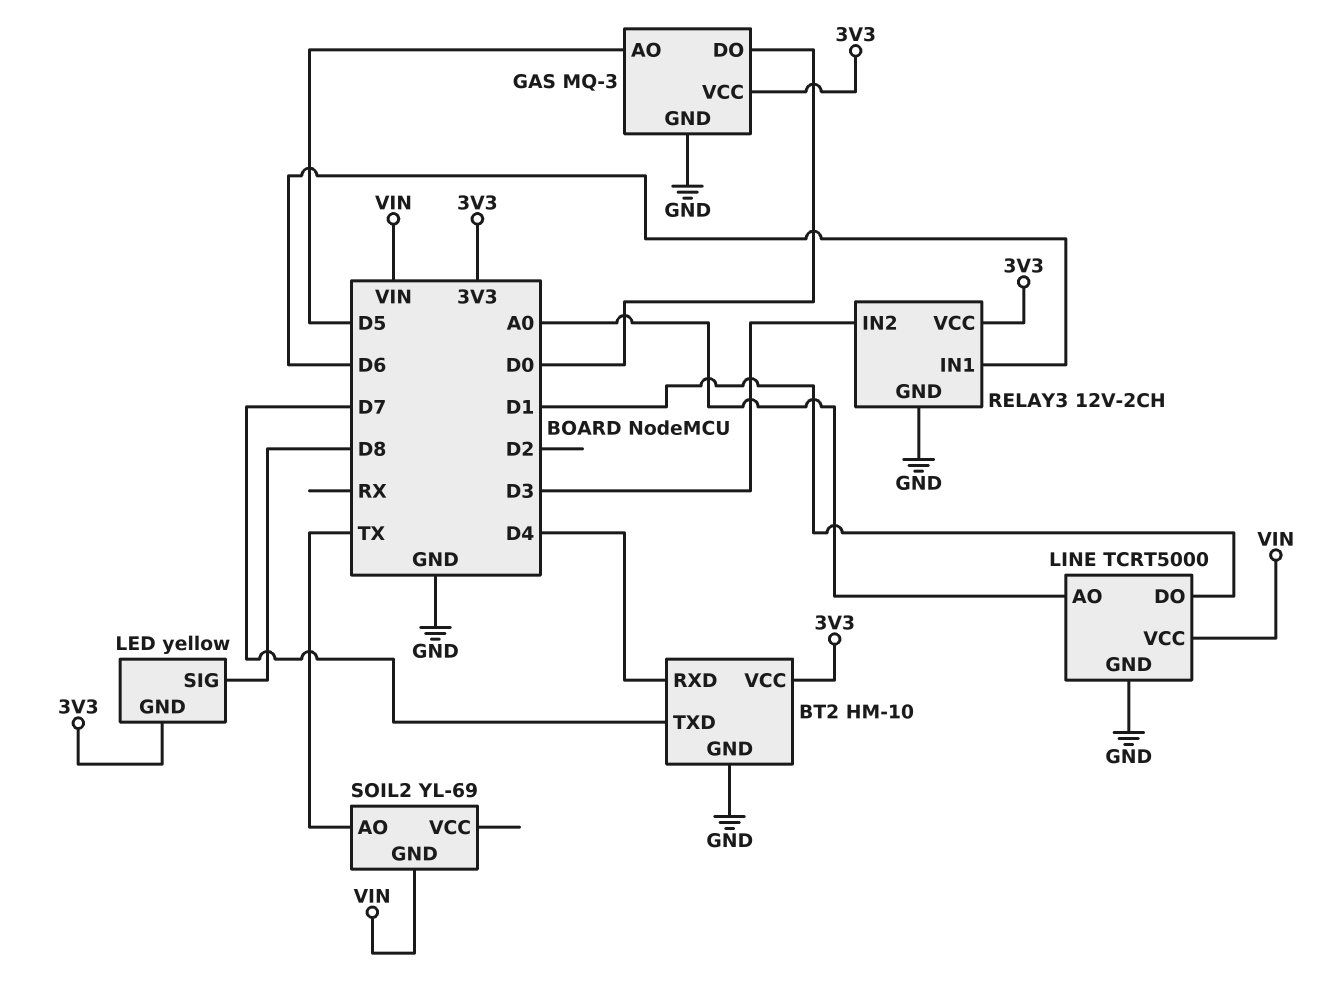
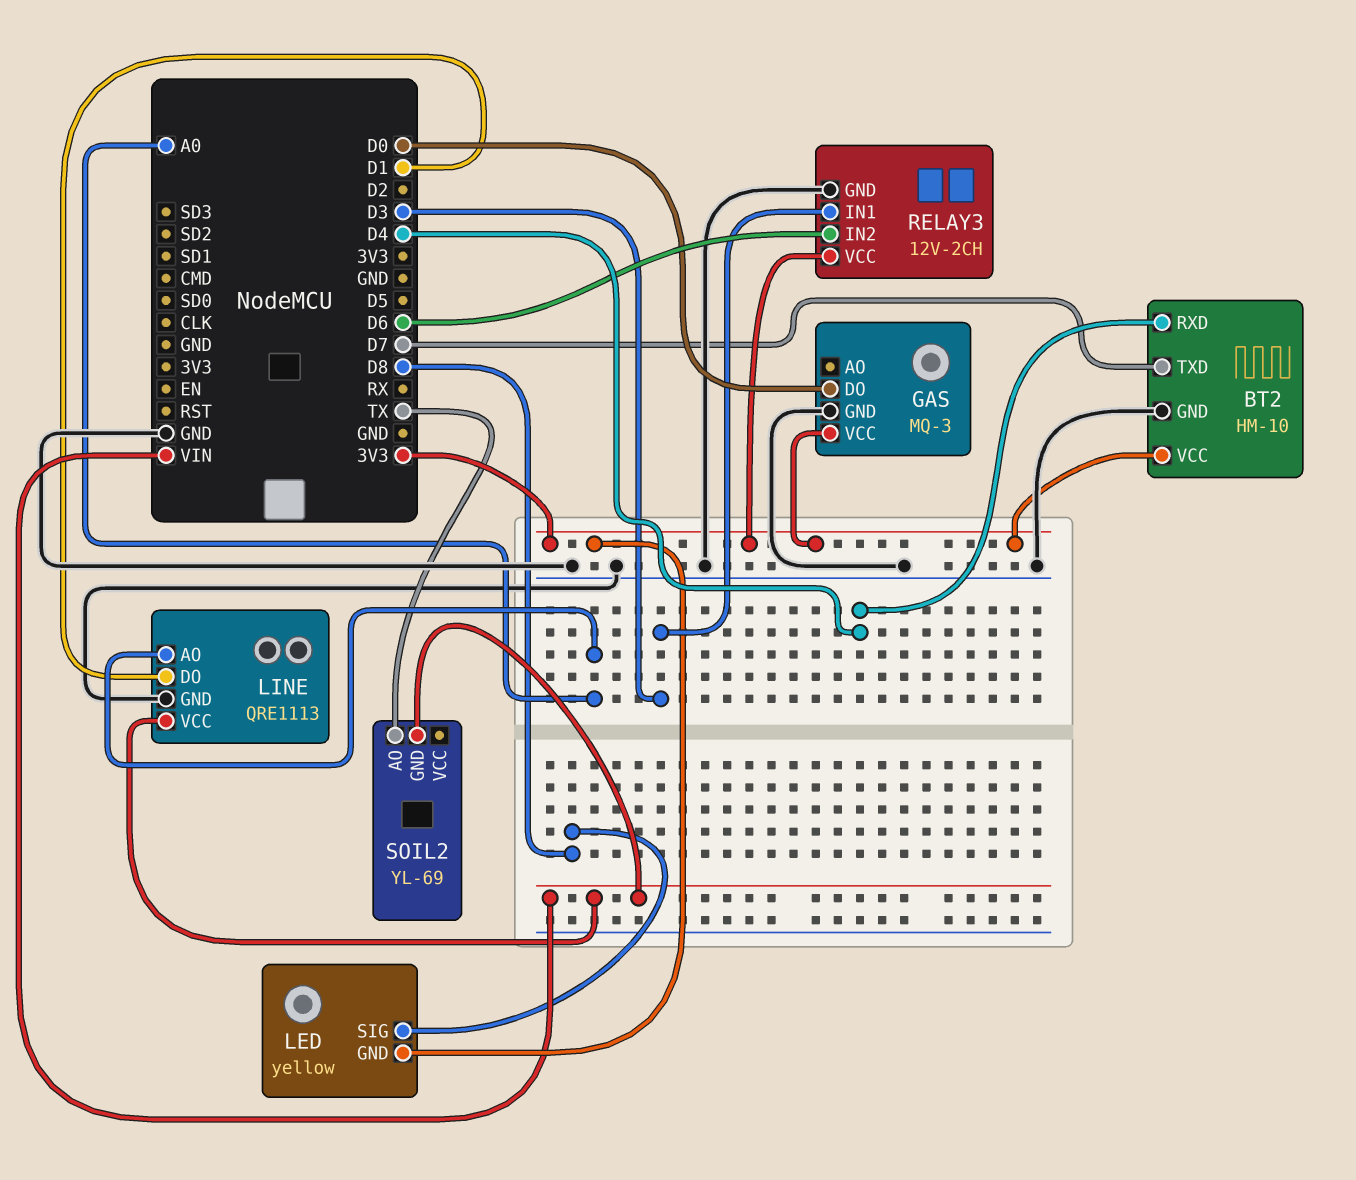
GAS pin AO: D5 -> none
LINE: TCRT5000 -> QRE1113
RELAY3 pin IN1: D6 -> D3
RELAY3 pin IN2: D3 -> D6

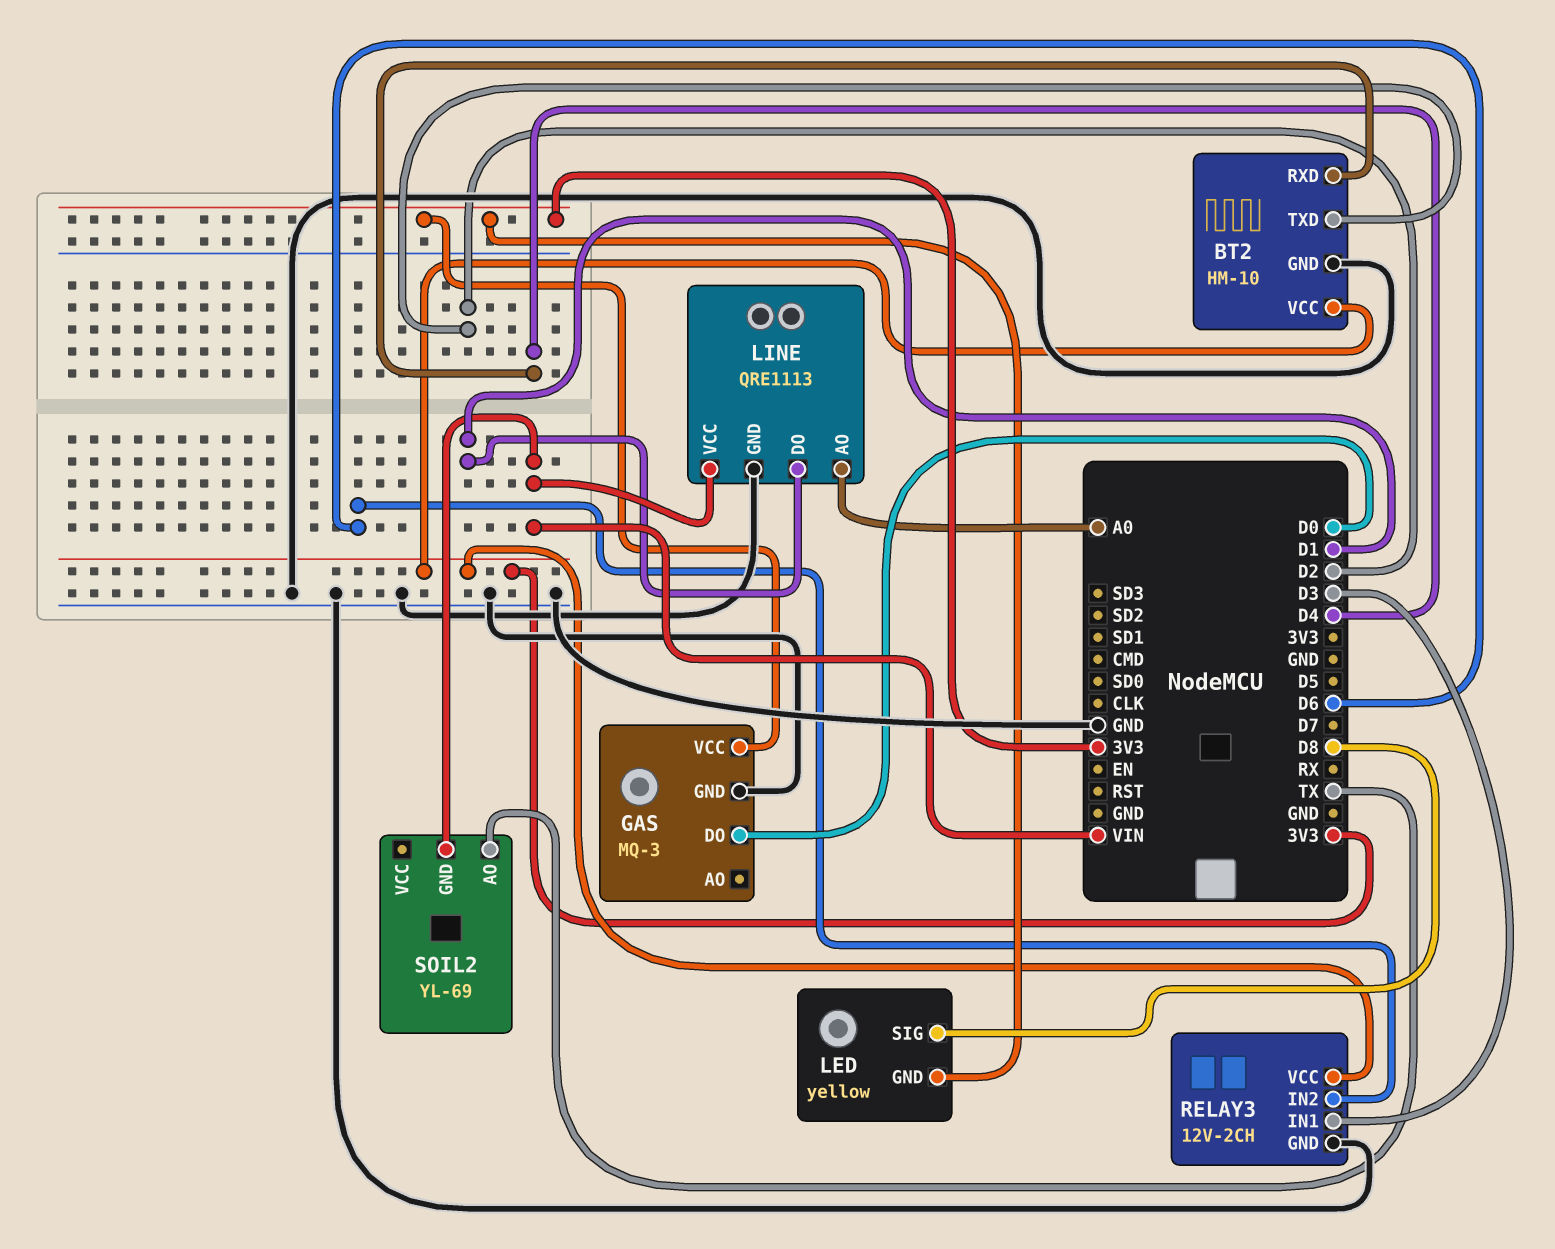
BT2 pin TXD: D7 -> D2

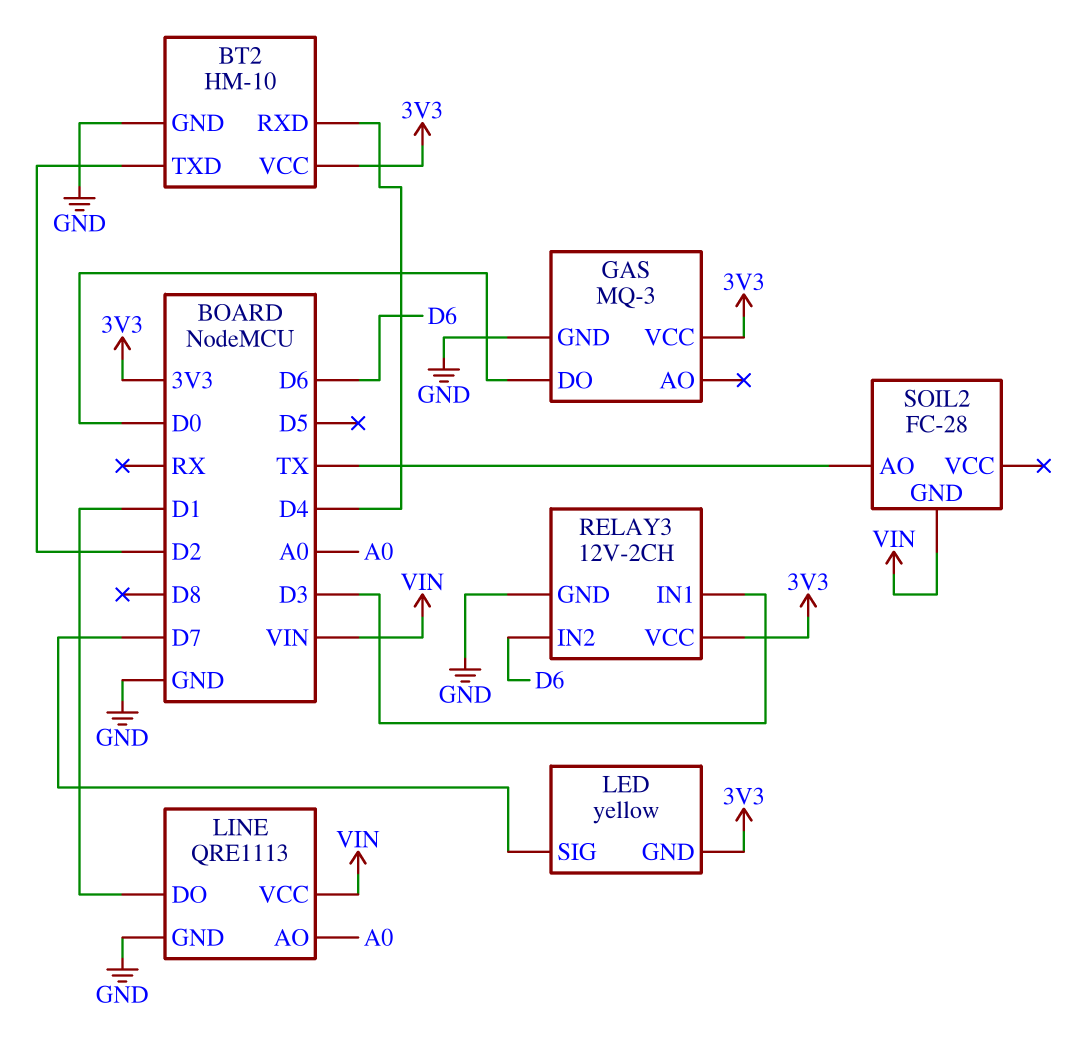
LED pin SIG: D8 -> D7
SOIL2: YL-69 -> FC-28

